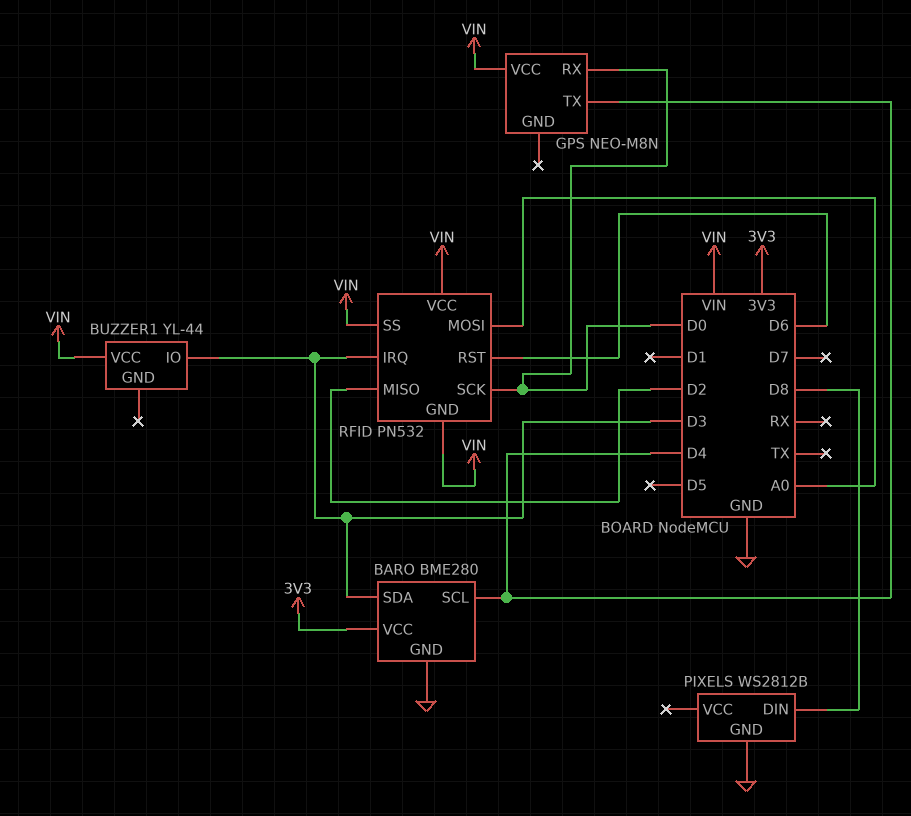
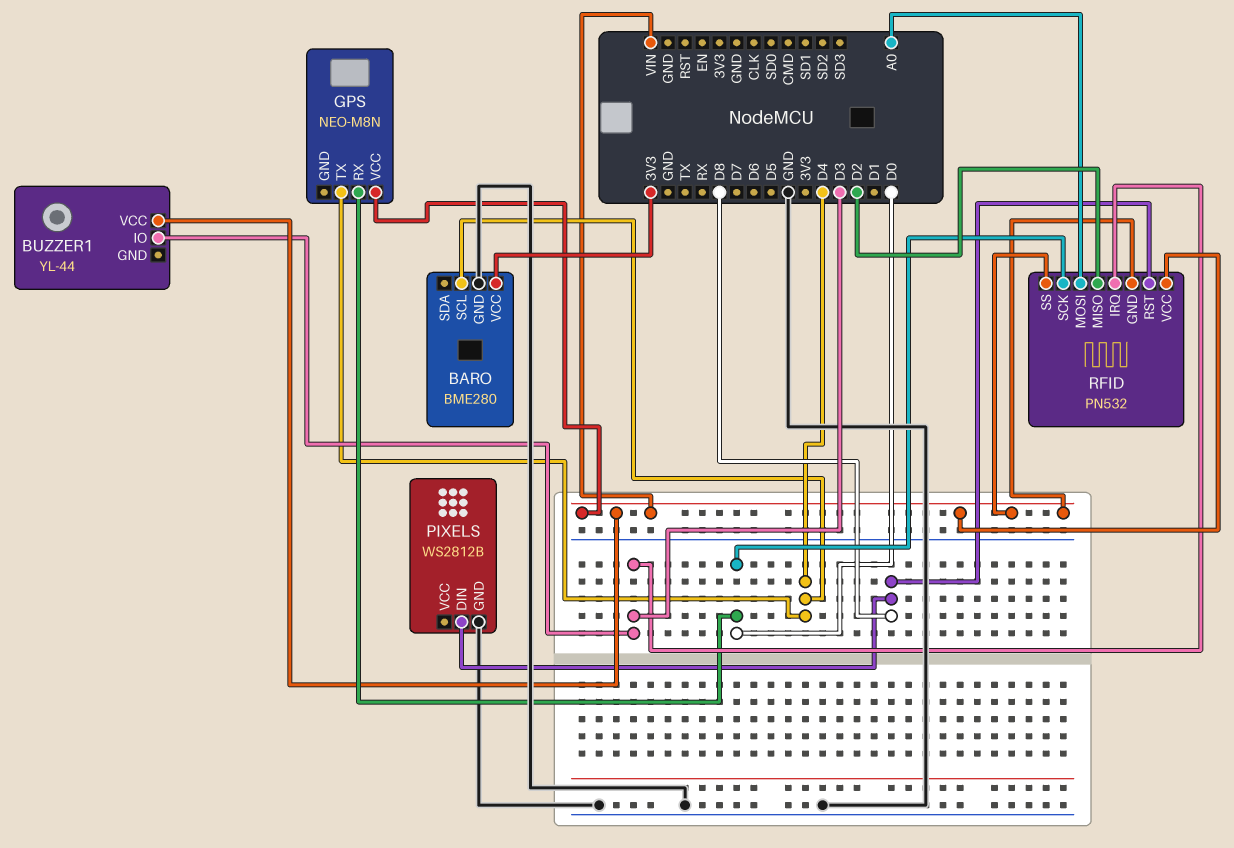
BARO pin SDA: D3 -> none
RFID pin RST: D6 -> D8

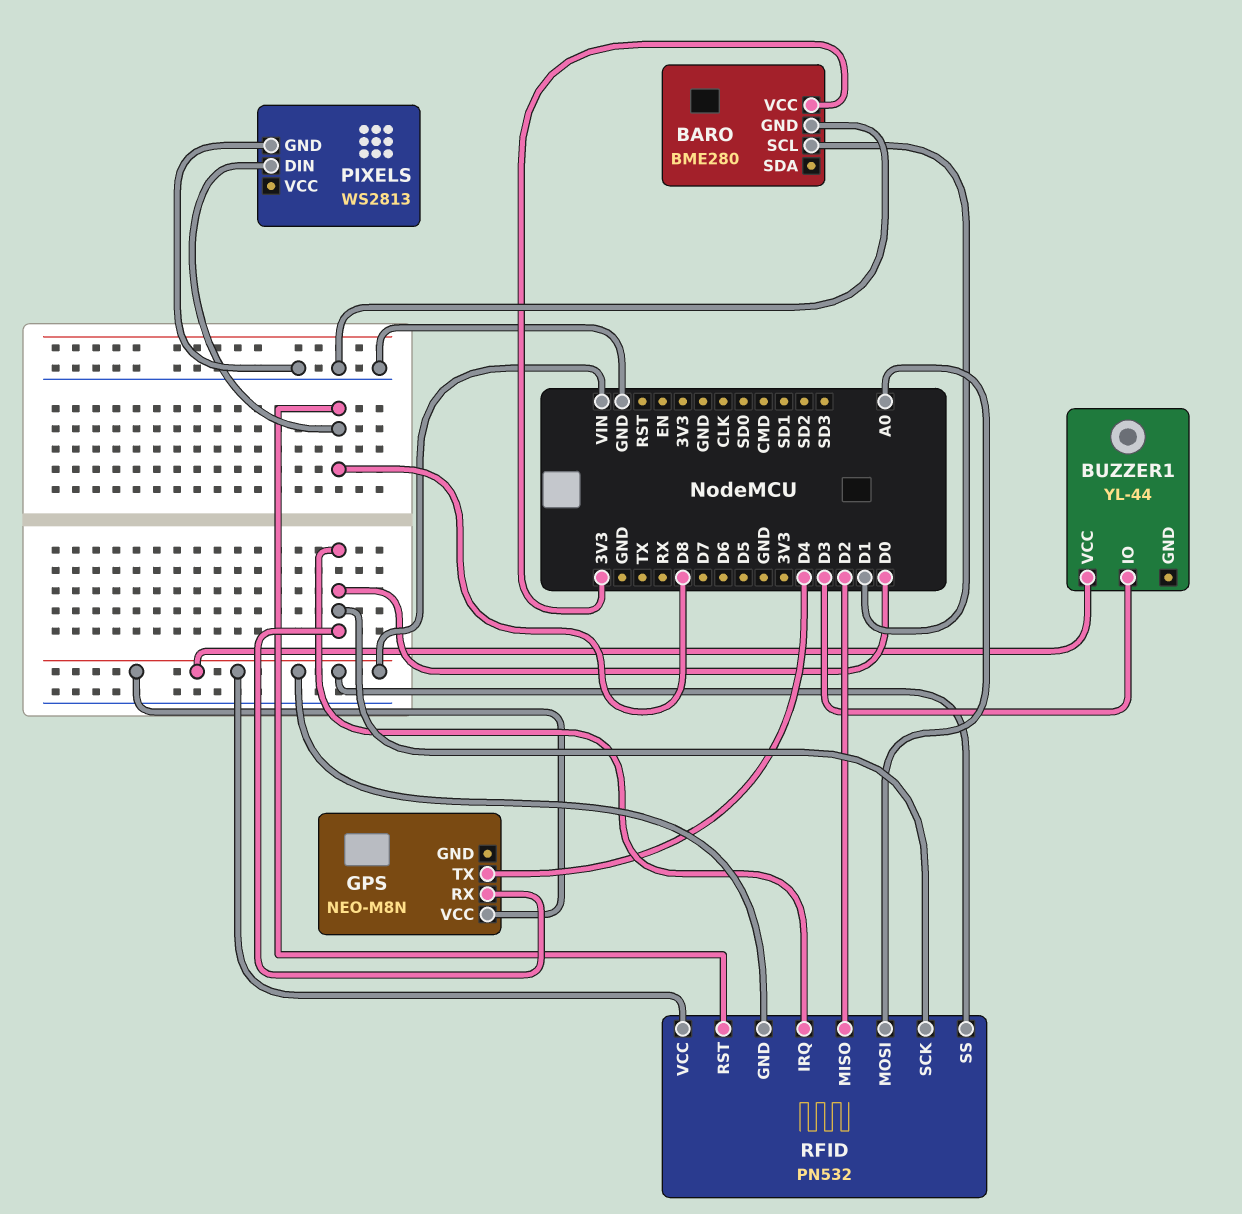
BARO pin SCL: D4 -> D1
PIXELS: WS2812B -> WS2813
RFID pin IRQ: D3 -> D0

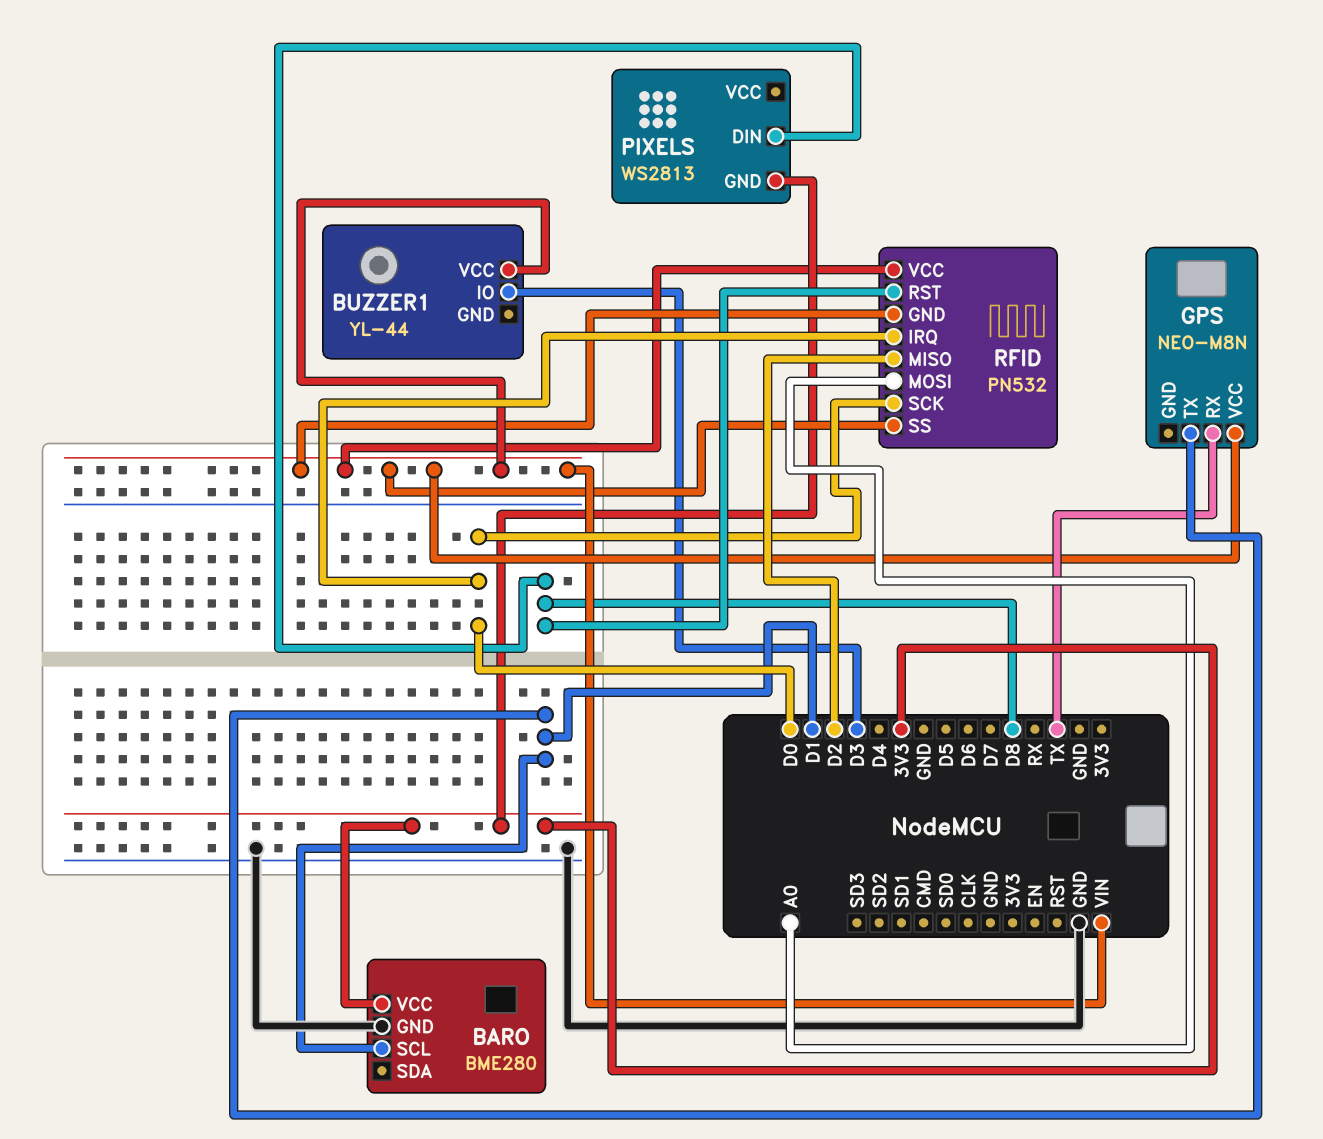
GPS pin RX: D0 -> TX
GPS pin TX: D4 -> D1
PIXELS pin GND: GND -> 3V3

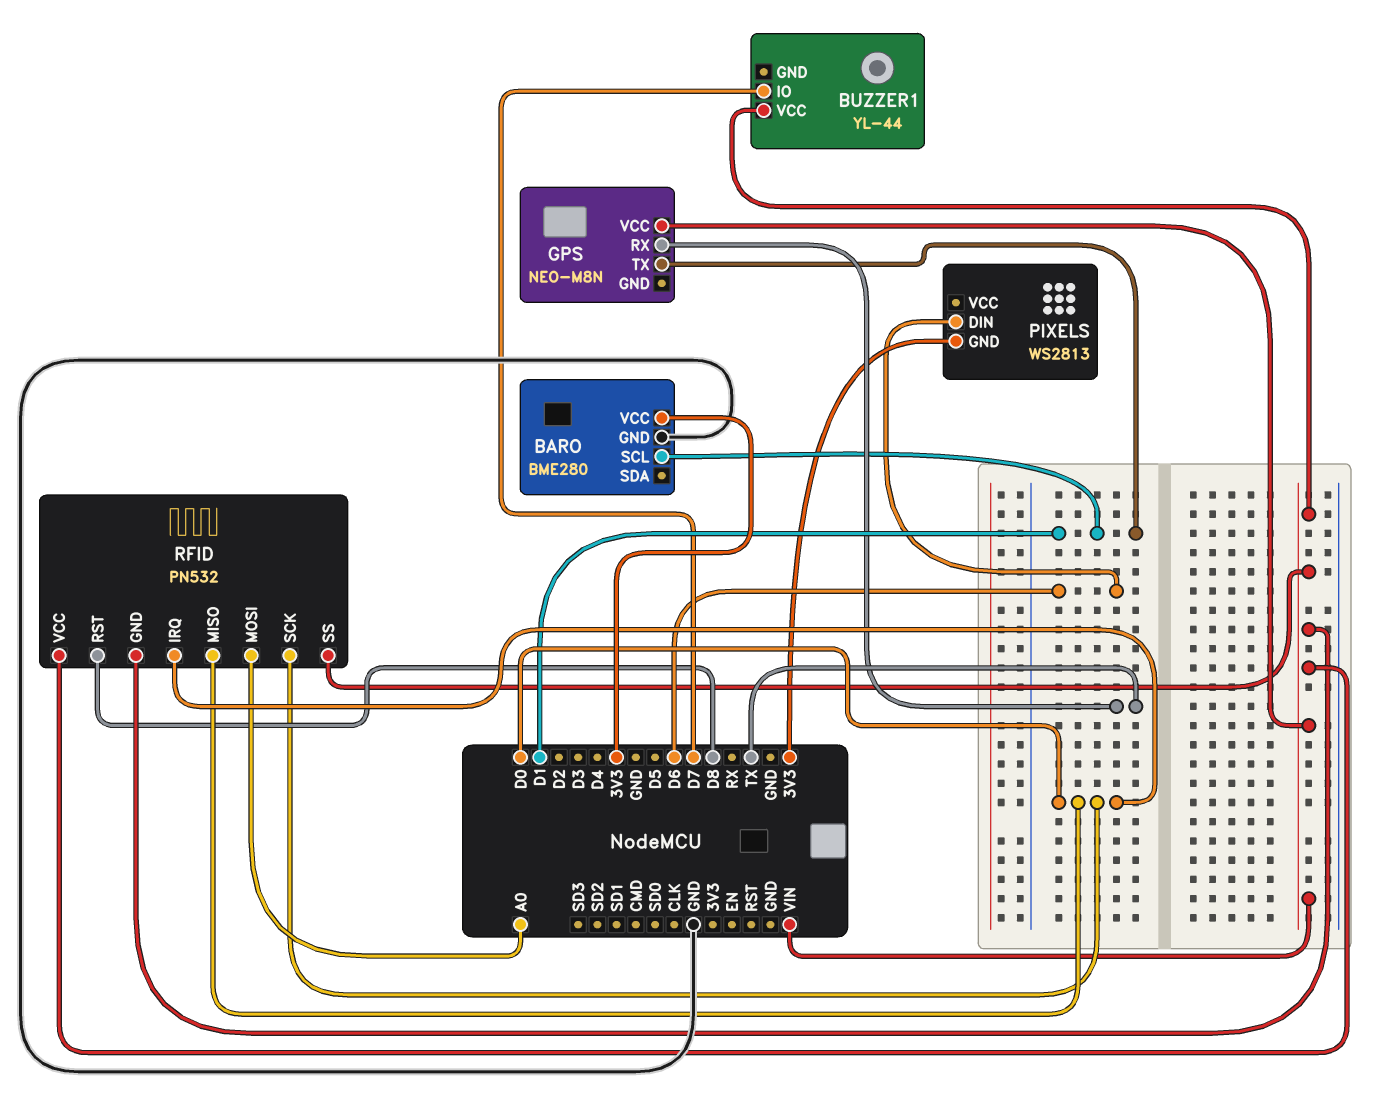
BUZZER1 pin IO: D3 -> D7
PIXELS pin DIN: D8 -> D6
RFID pin MISO: D2 -> D0

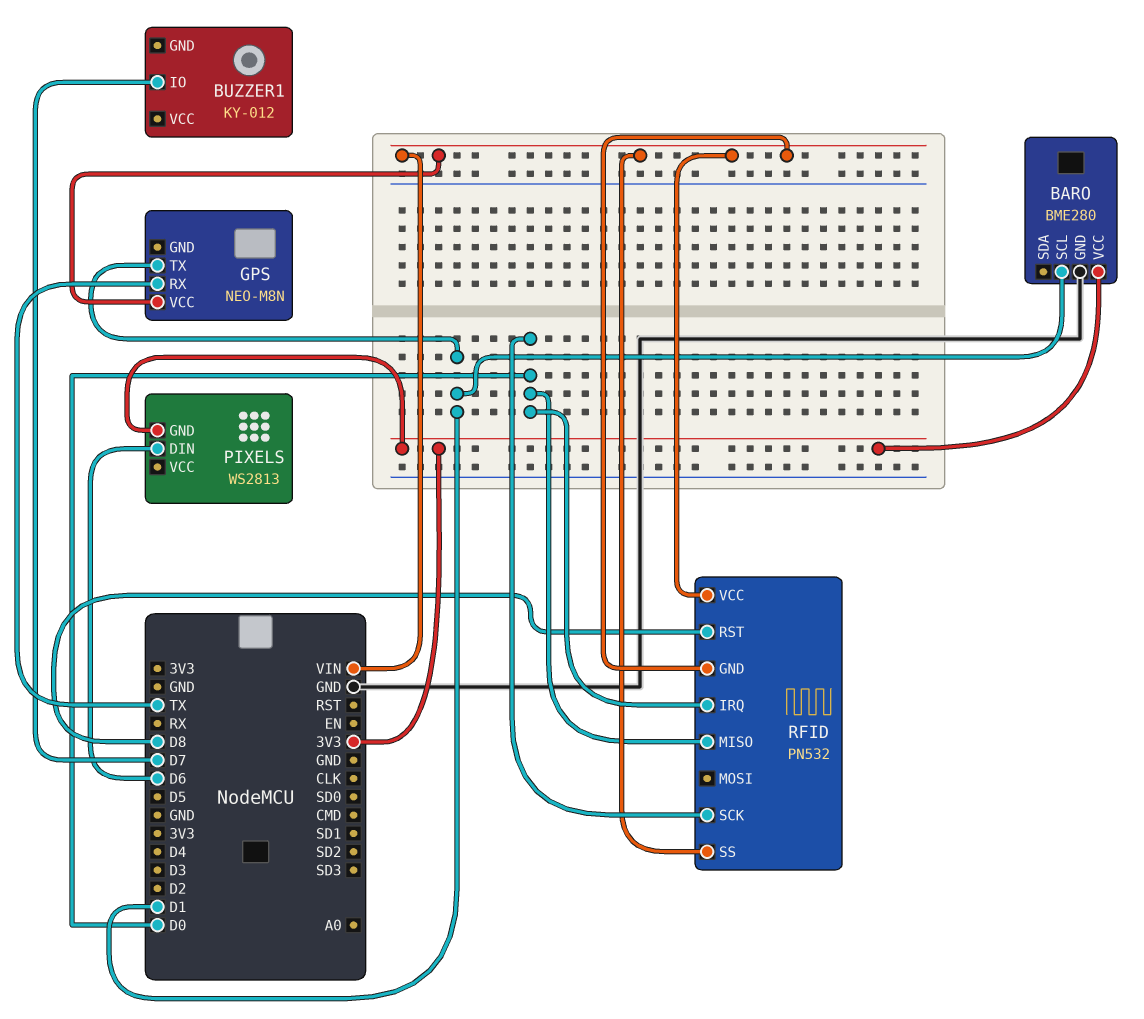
BUZZER1: YL-44 -> KY-012
BUZZER1 pin VCC: VIN -> none
RFID pin MOSI: A0 -> none

